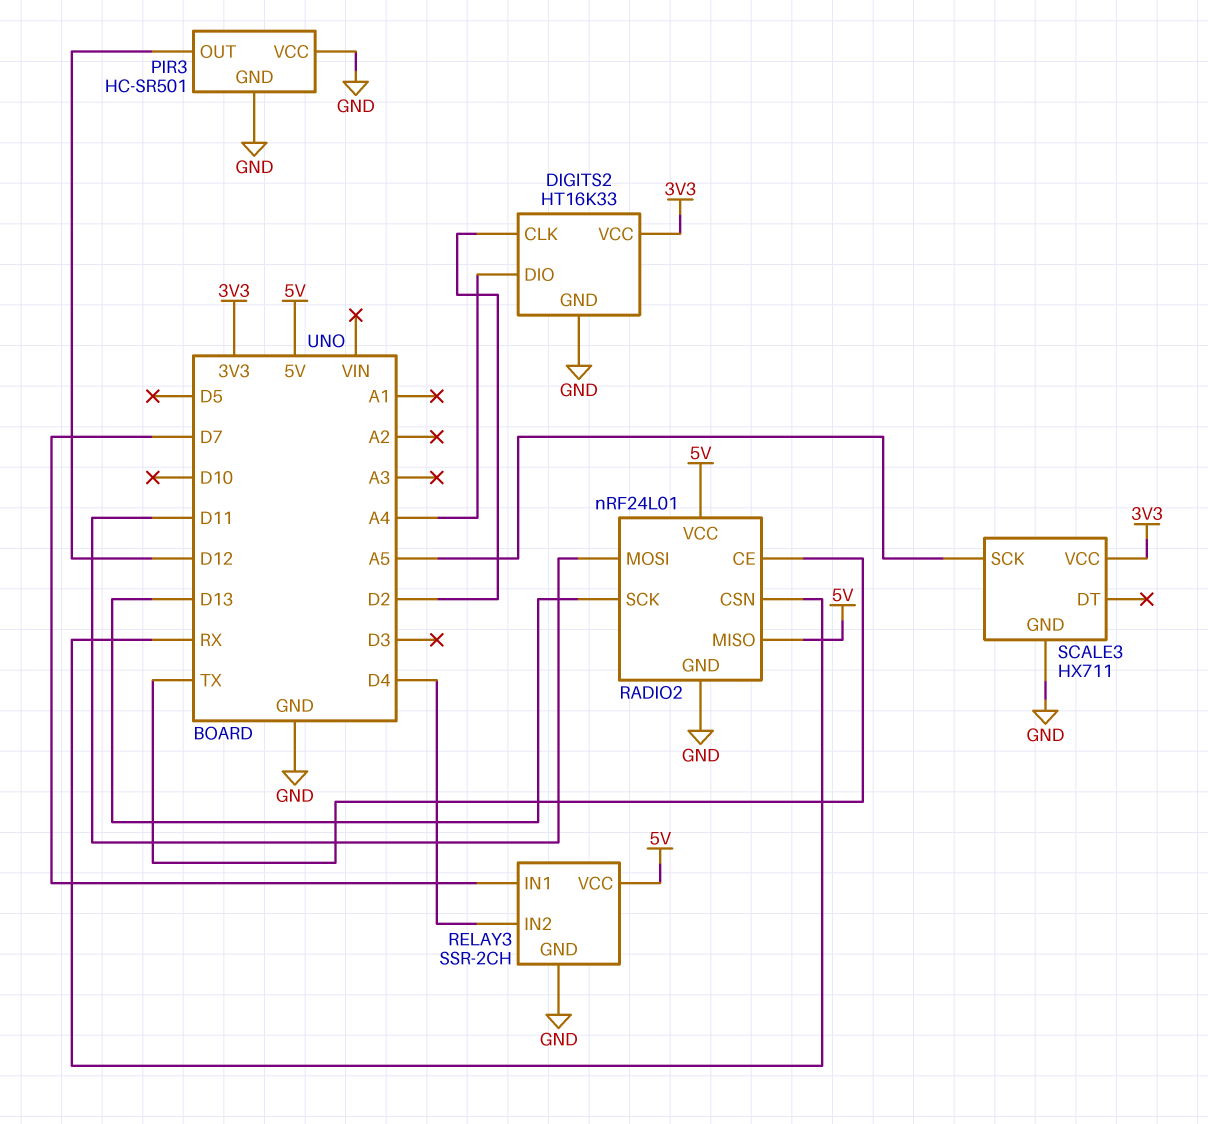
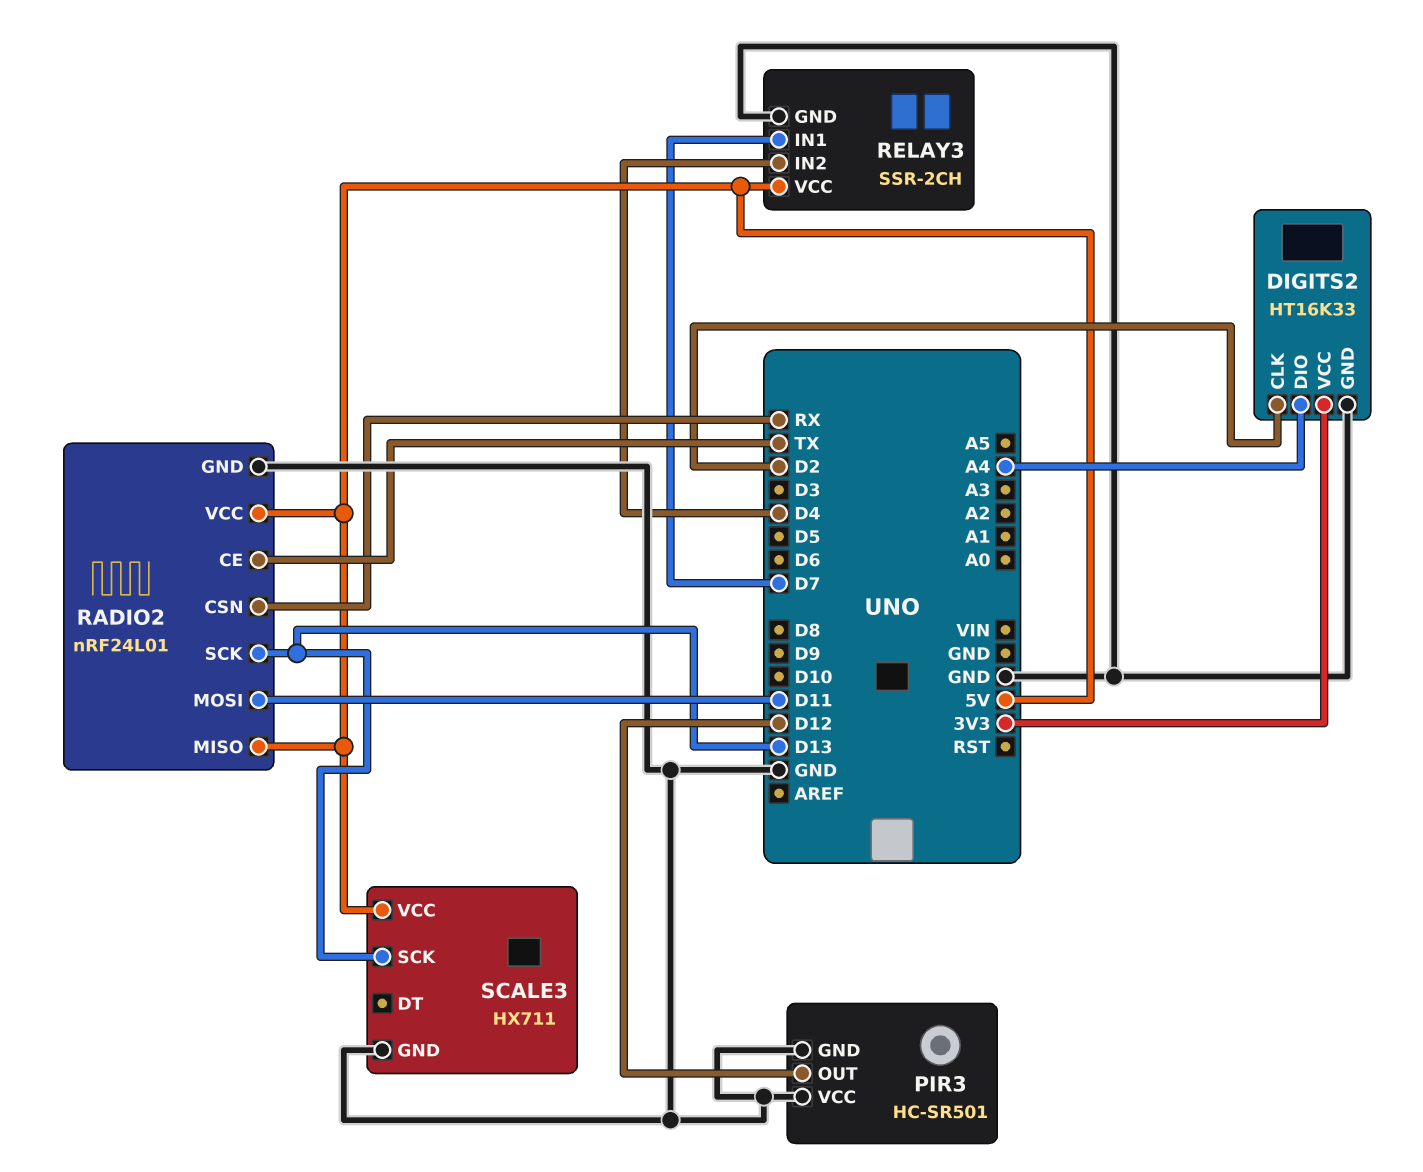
SCALE3 pin SCK: A5 -> D13
SCALE3 pin VCC: 3V3 -> 5V

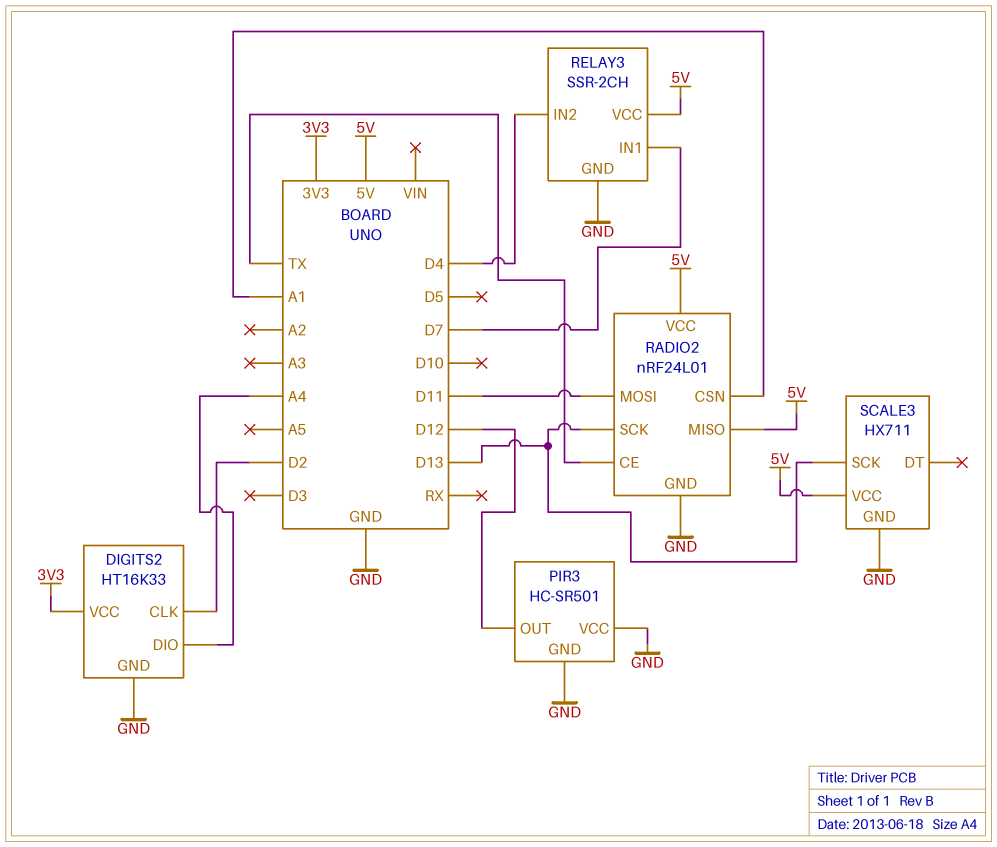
RADIO2 pin CSN: RX -> A1

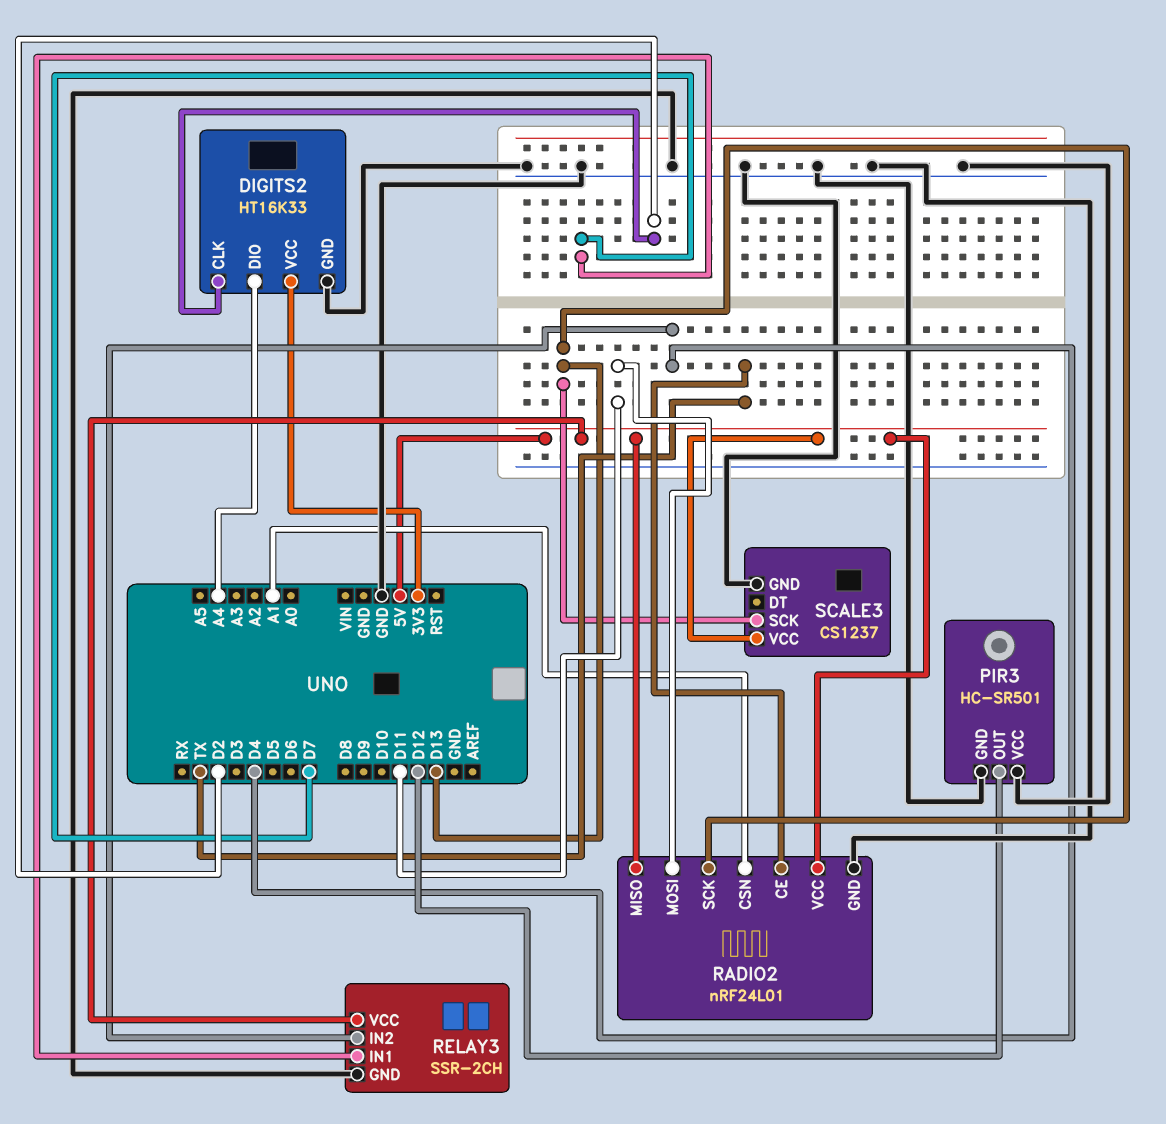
SCALE3: HX711 -> CS1237

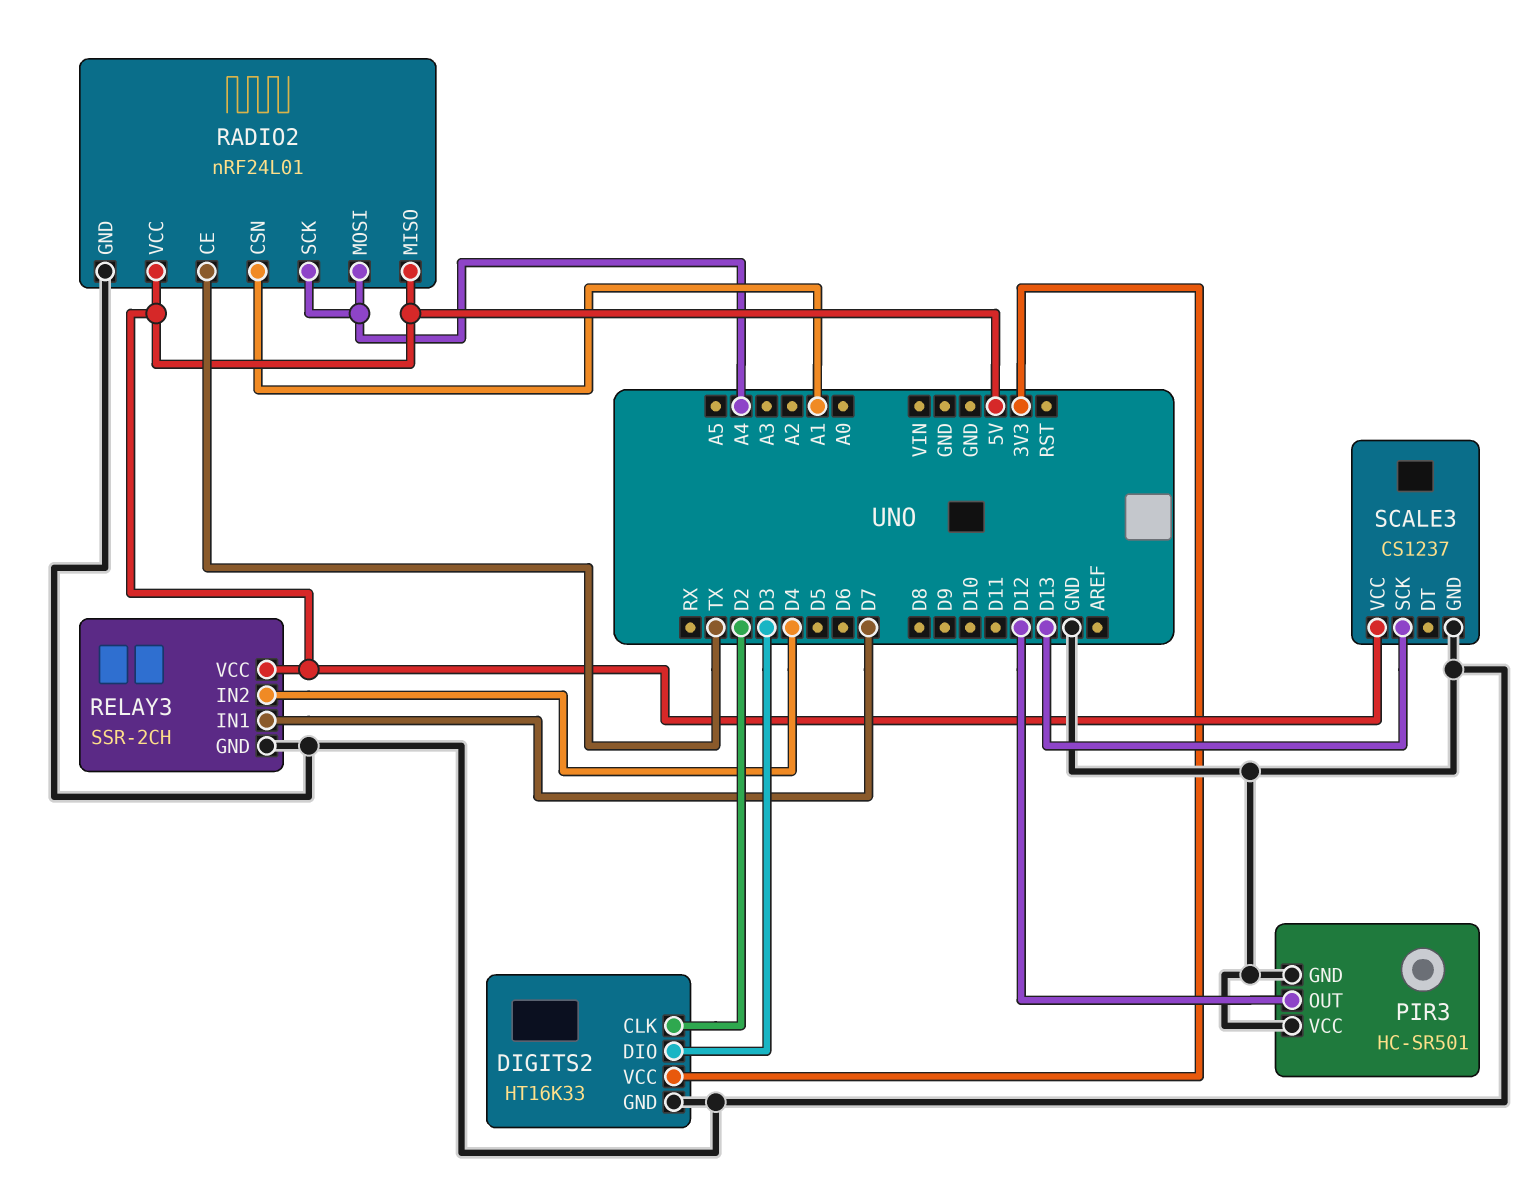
DIGITS2 pin DIO: A4 -> D3
RADIO2 pin MOSI: D11 -> A4
RADIO2 pin SCK: D13 -> A4

